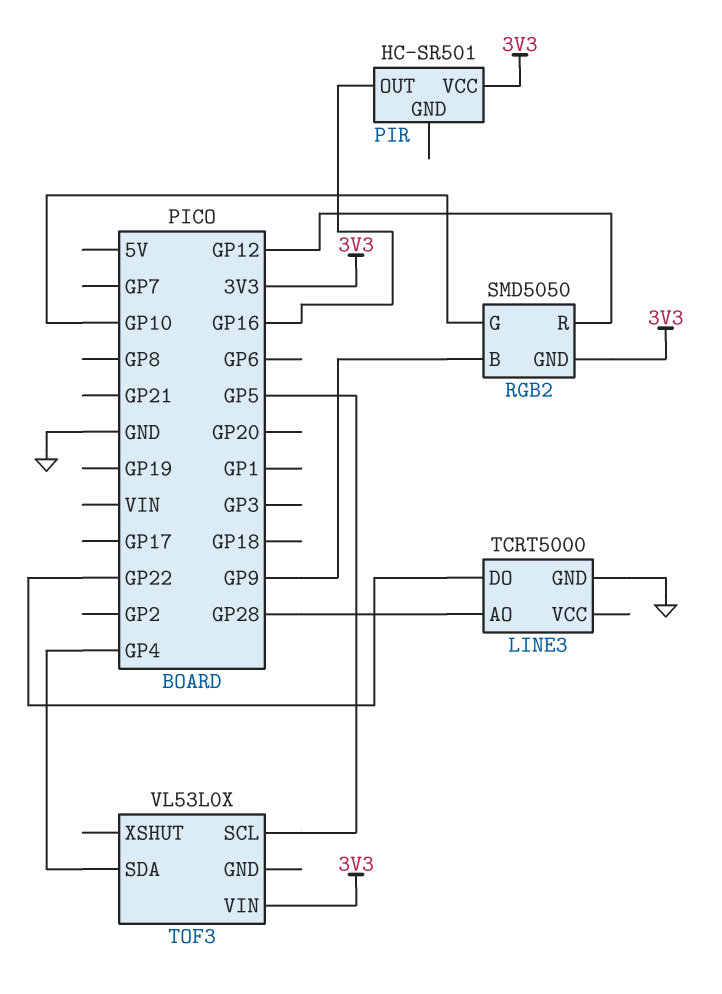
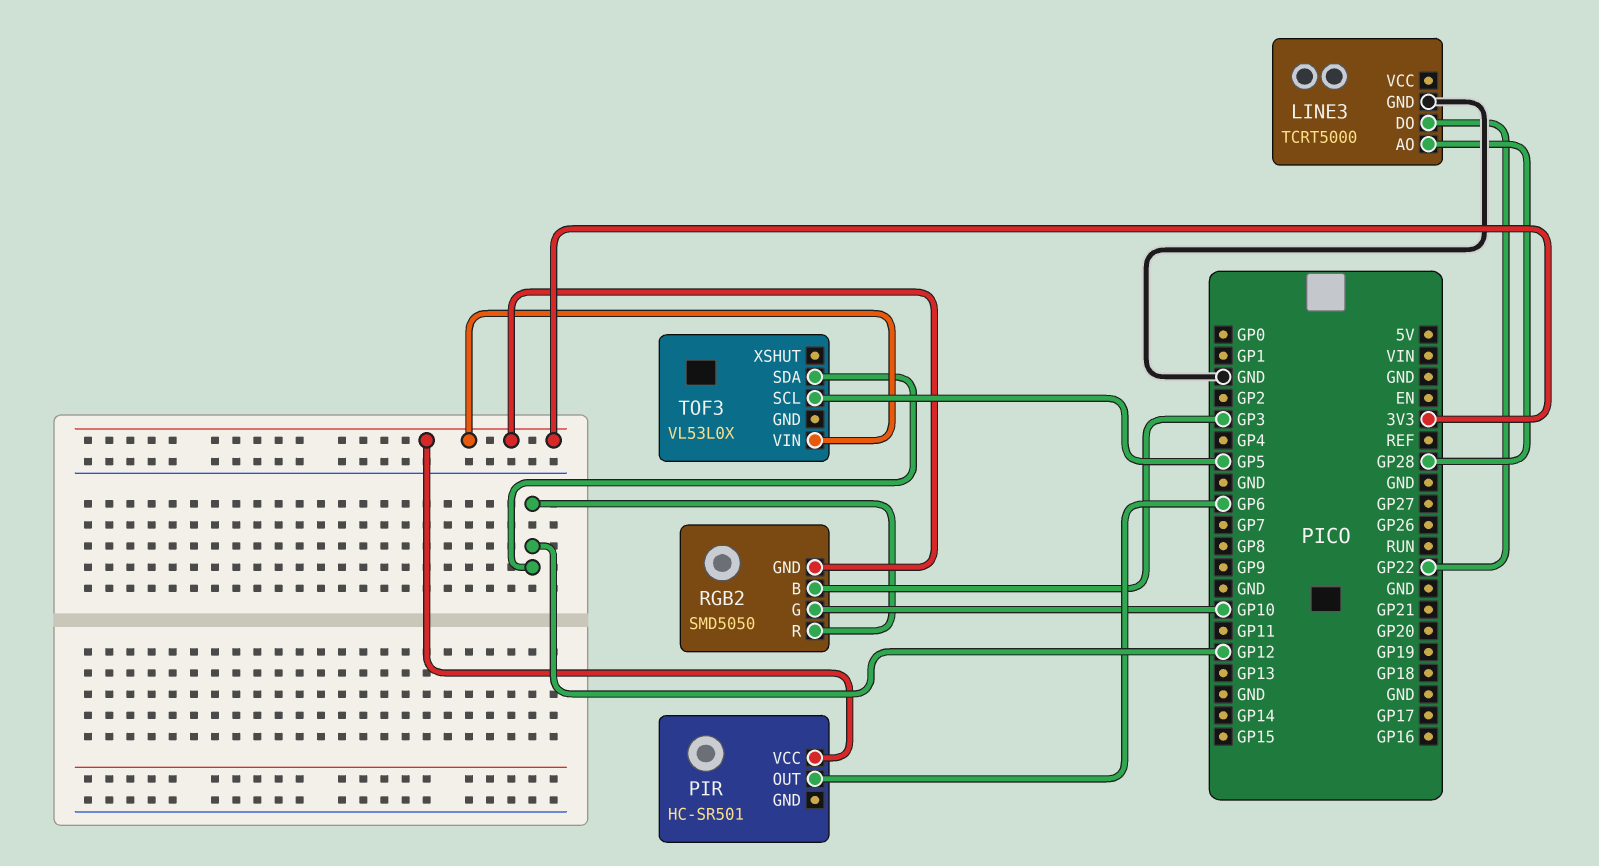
PIR pin OUT: GP16 -> GP6
RGB2 pin B: GP9 -> GP3
TOF3 pin SDA: GP4 -> GP12

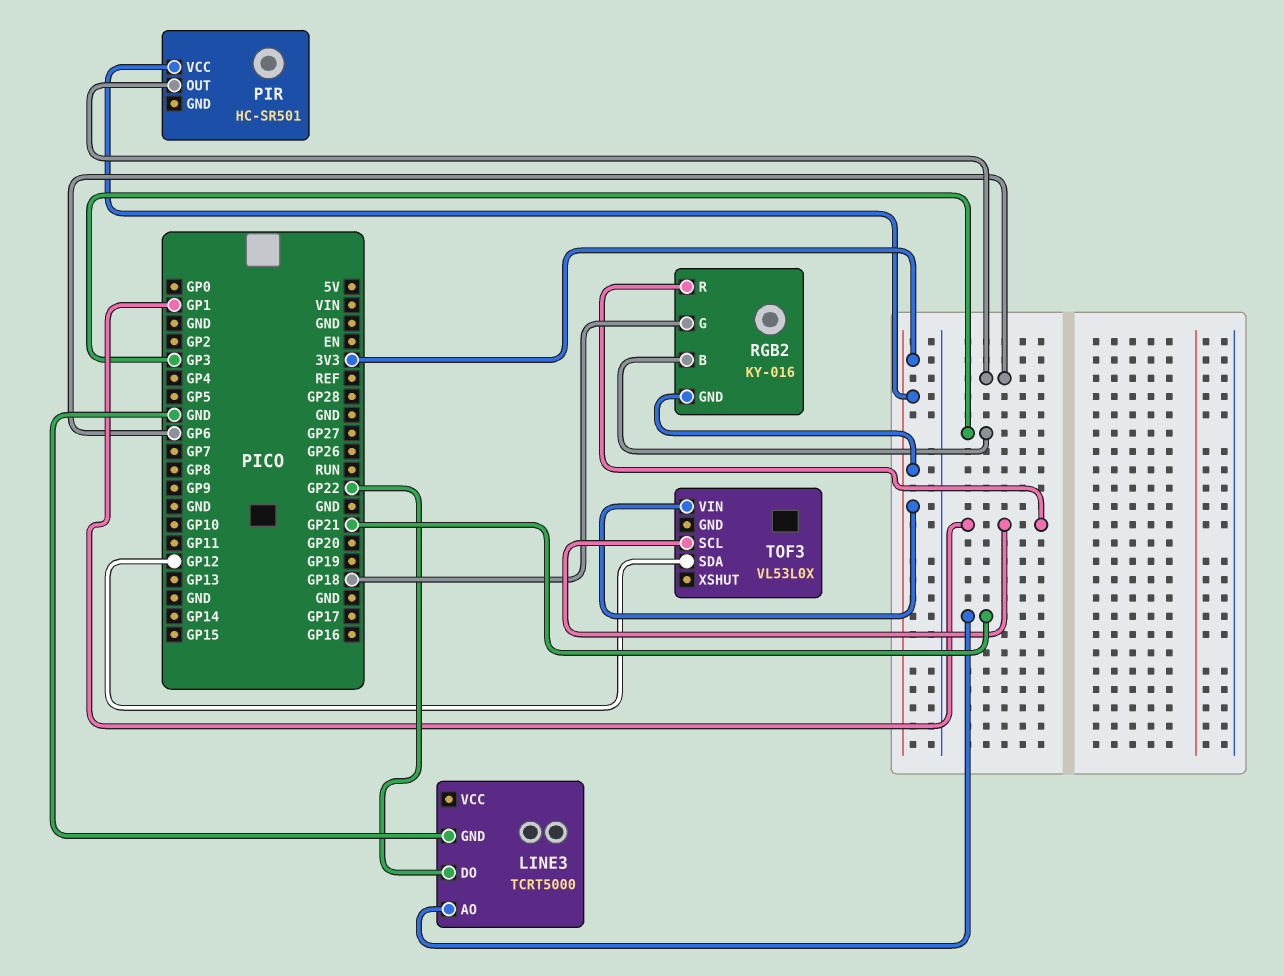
LINE3 pin AO: GP28 -> GP21
RGB2: SMD5050 -> KY-016
RGB2 pin G: GP10 -> GP18
RGB2 pin R: GP12 -> GP1
TOF3 pin SCL: GP5 -> GP1

